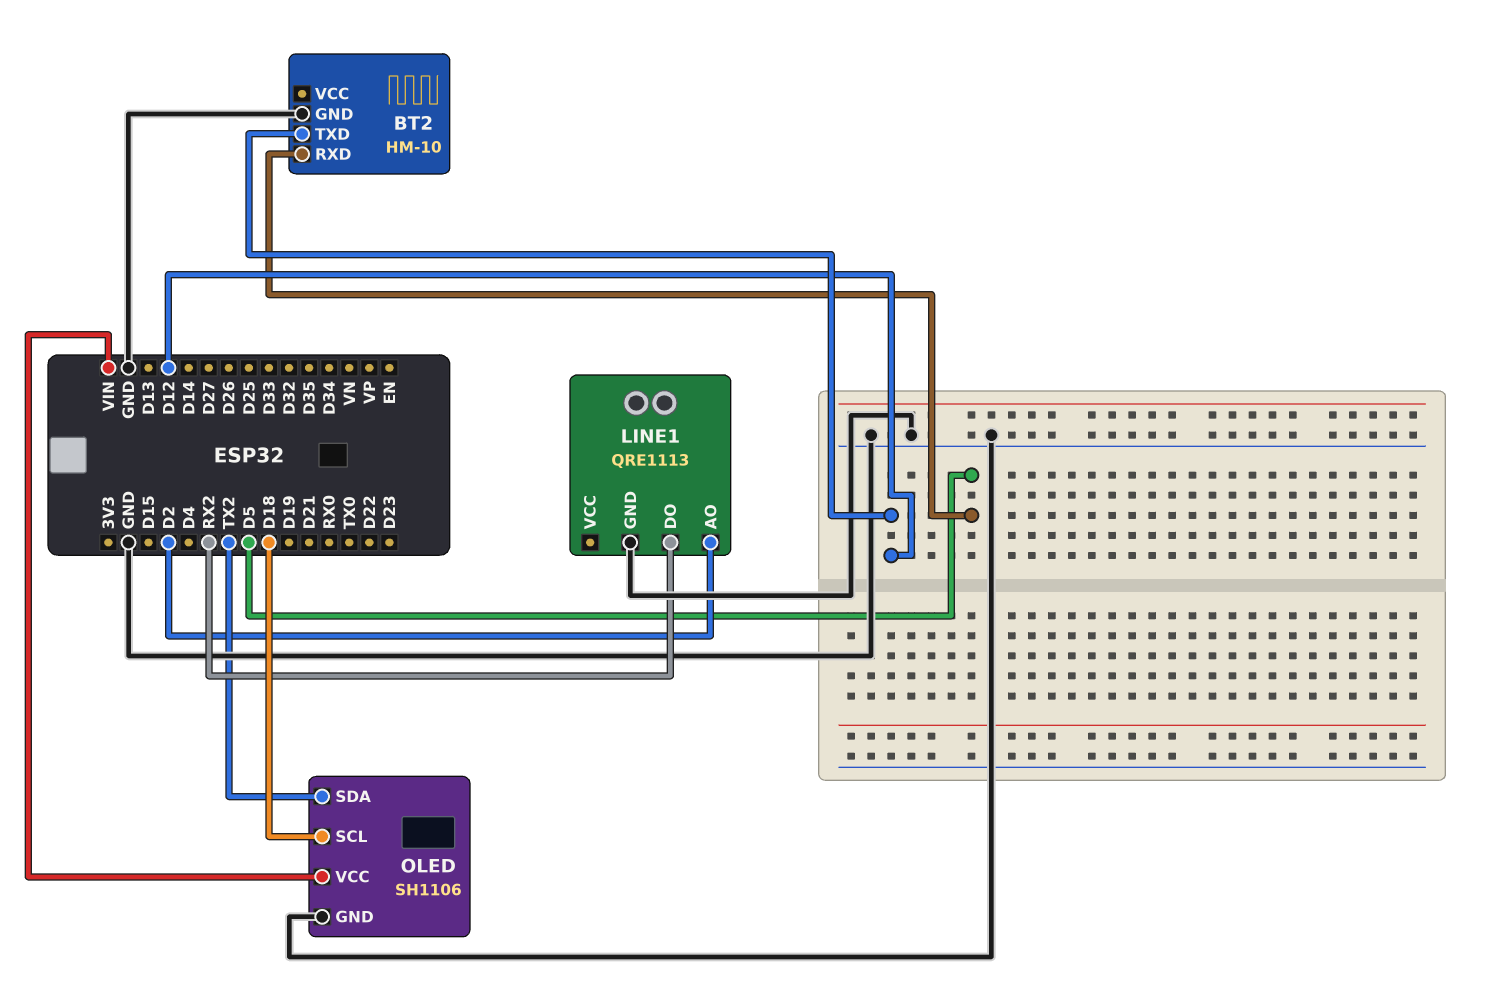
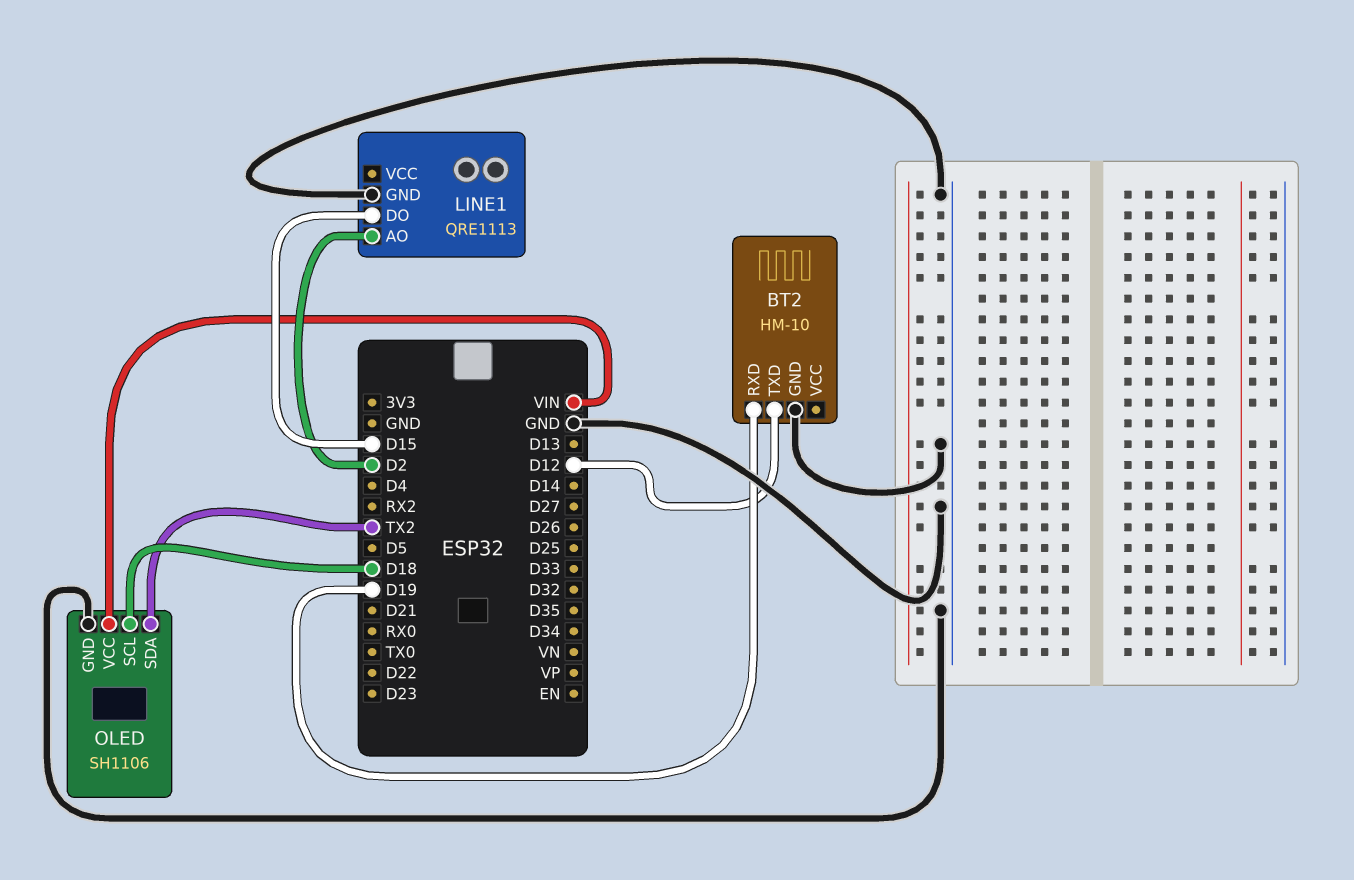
BT2 pin RXD: D5 -> D19
LINE1 pin DO: RX2 -> D15

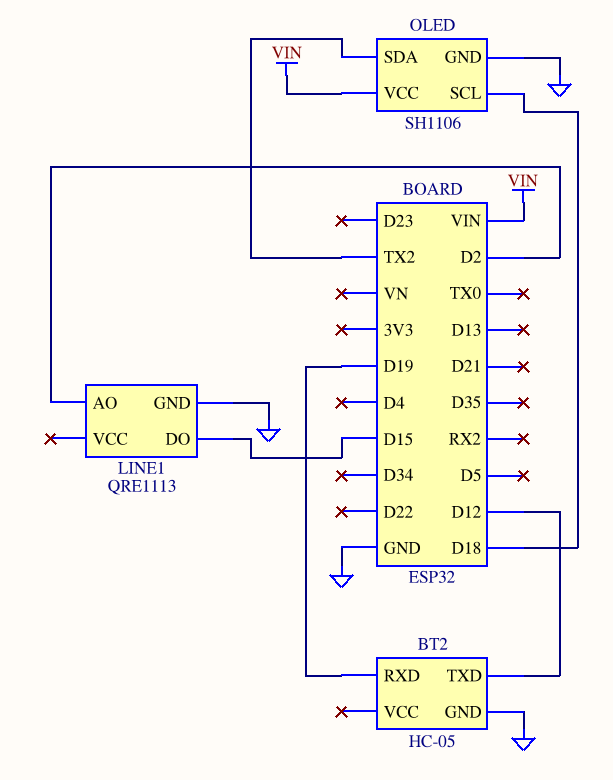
BT2: HM-10 -> HC-05

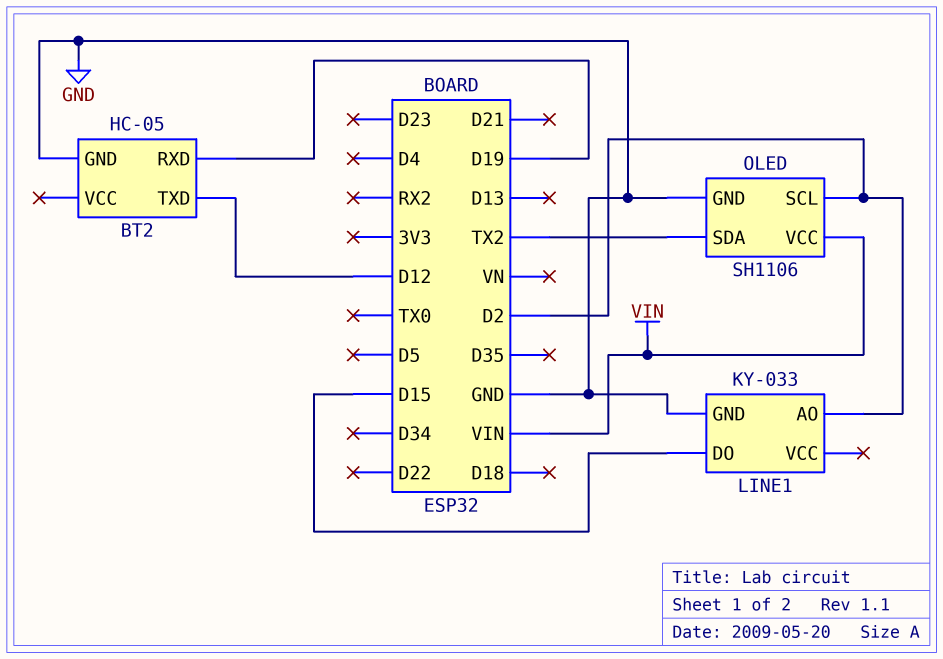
LINE1: QRE1113 -> KY-033
OLED pin SCL: D18 -> D2

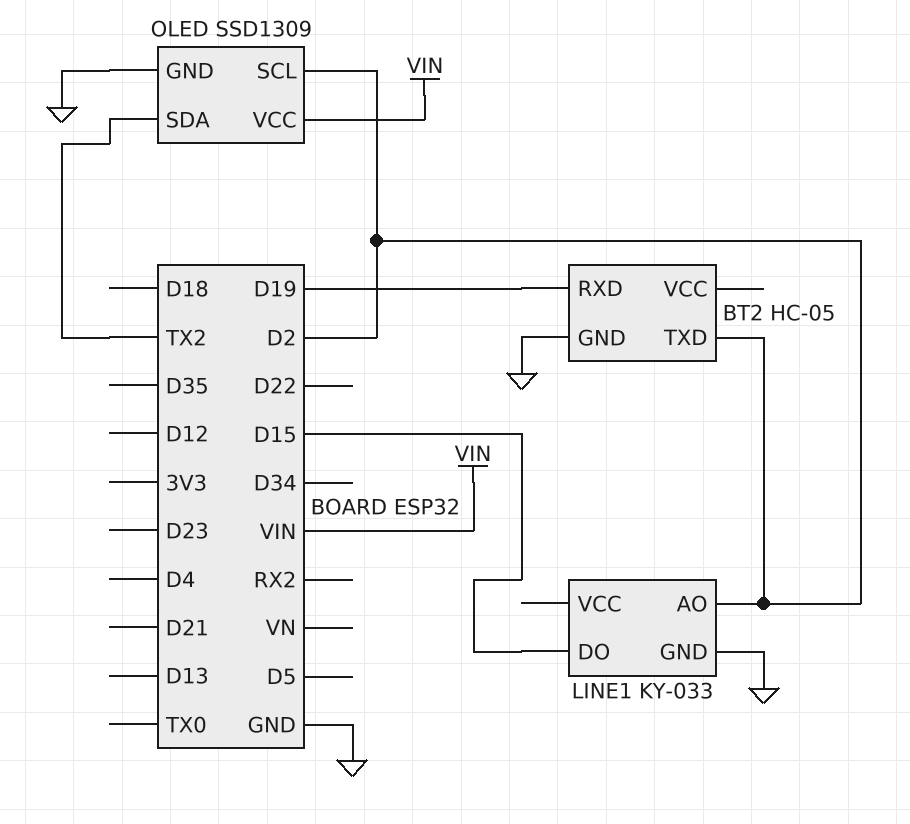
BT2 pin TXD: D12 -> D2
OLED: SH1106 -> SSD1309

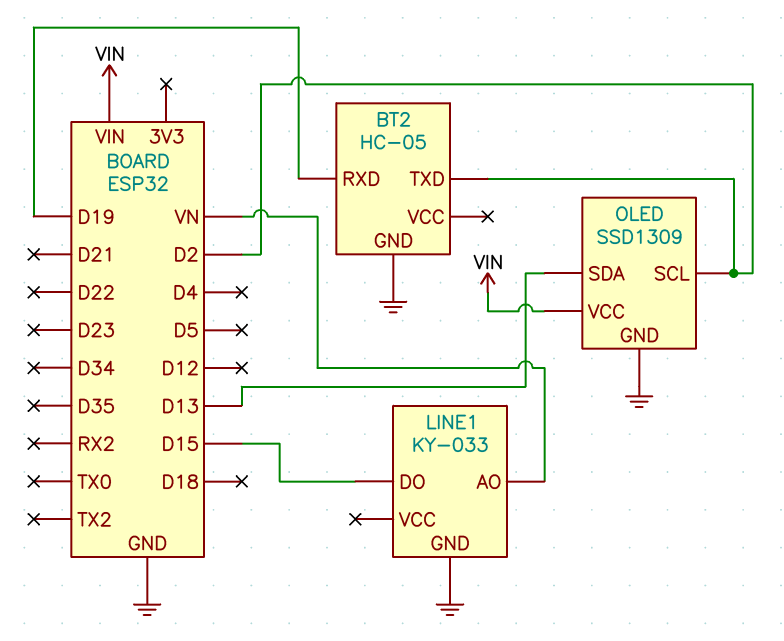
LINE1 pin AO: D2 -> VN
OLED pin SDA: TX2 -> D13

